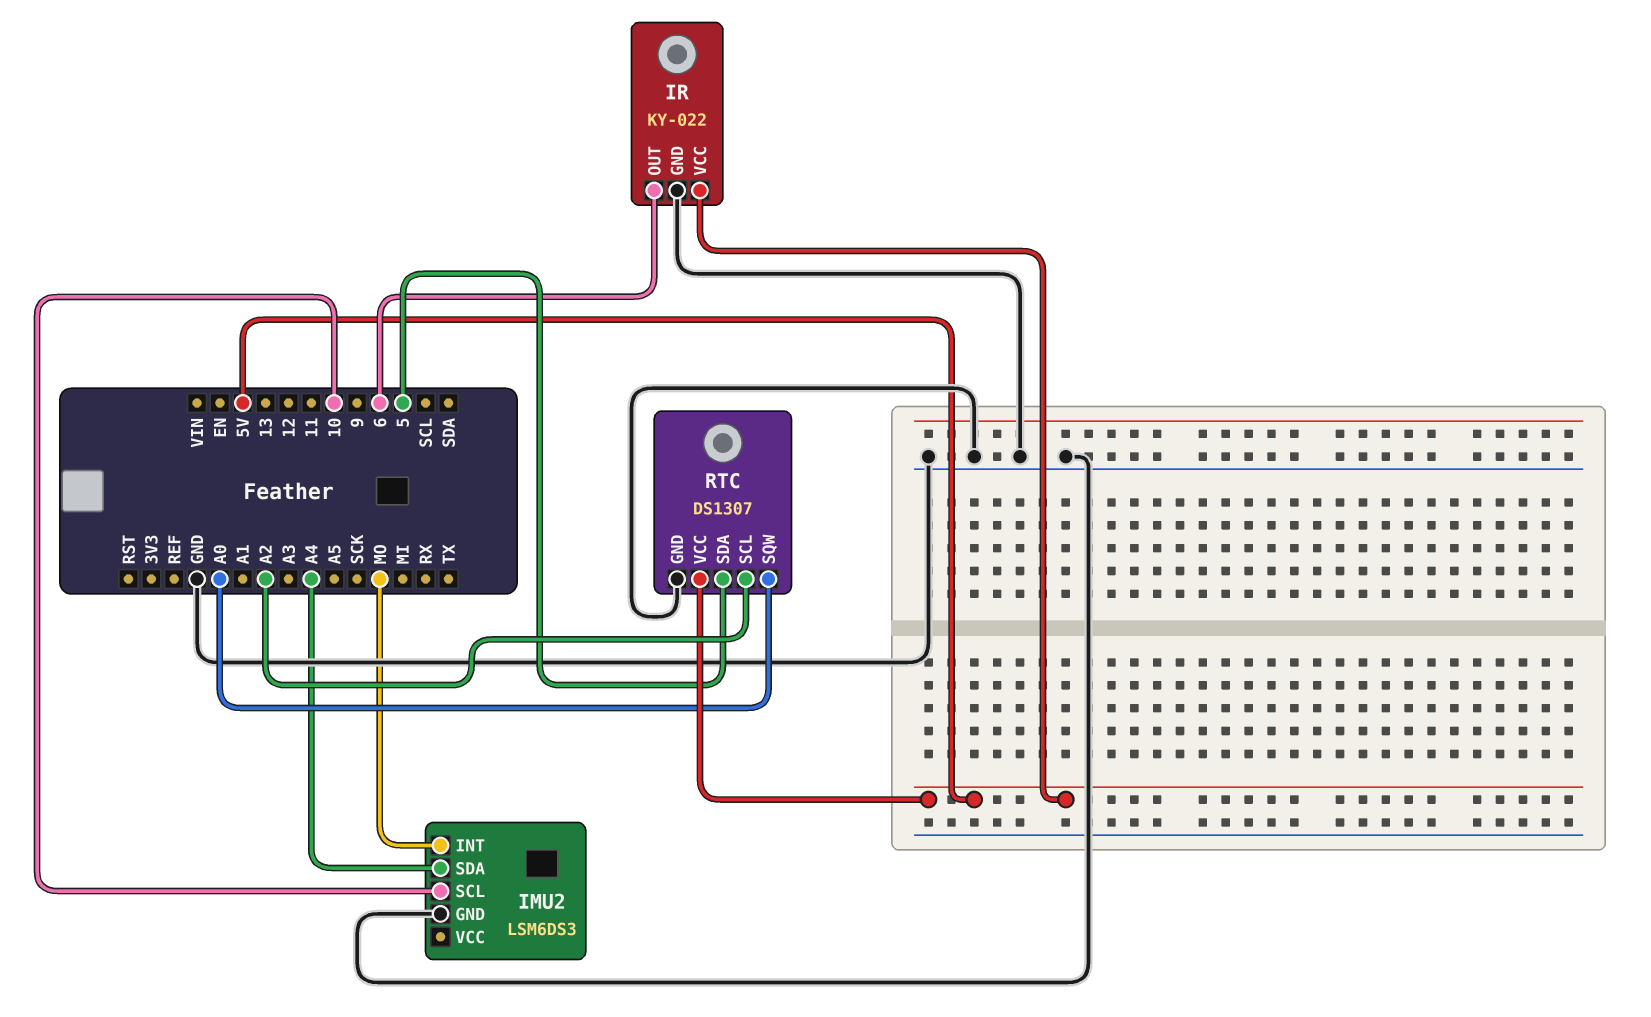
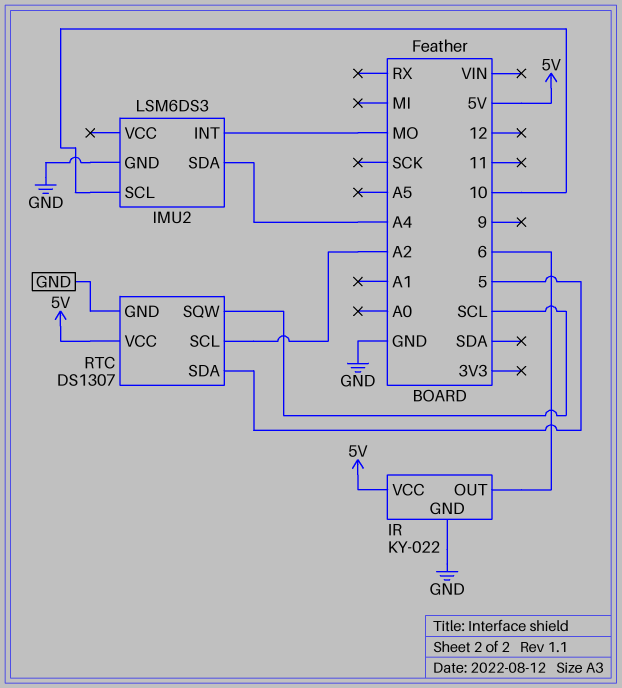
RTC pin SQW: A0 -> SCL

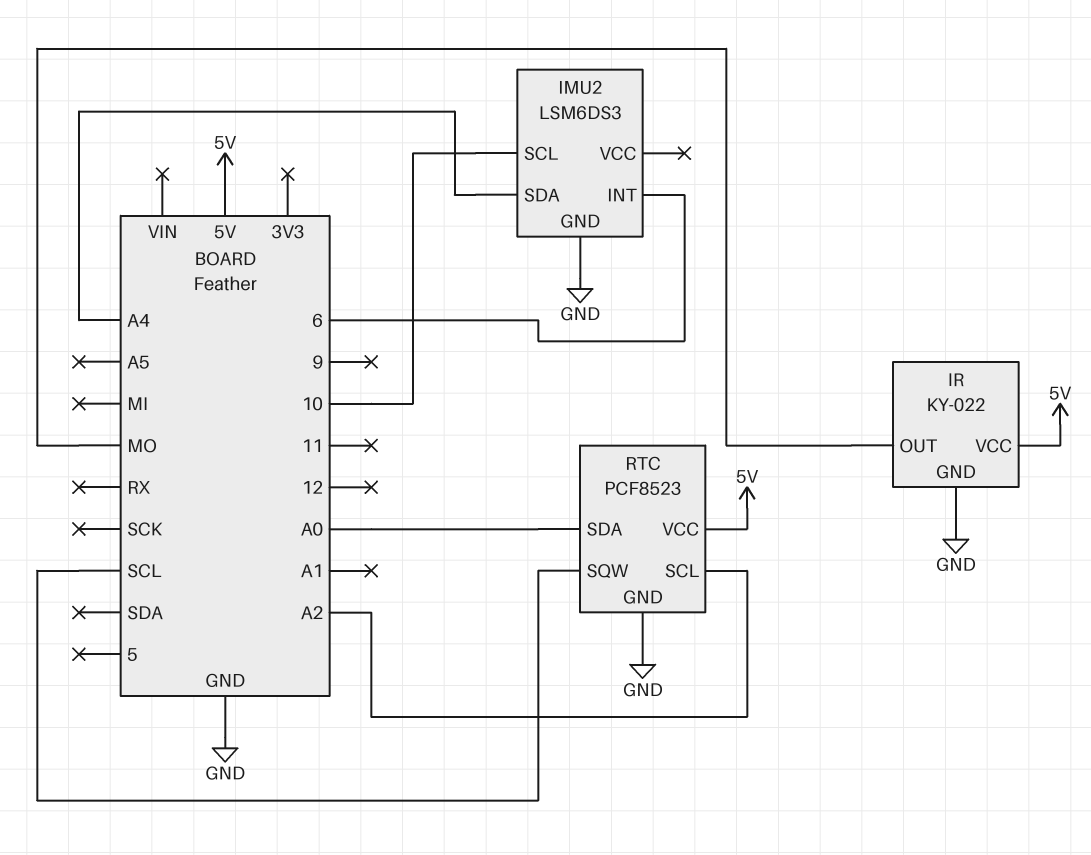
IMU2 pin INT: MO -> 6
IR pin OUT: 6 -> MO
RTC: DS1307 -> PCF8523
RTC pin SDA: 5 -> A0

